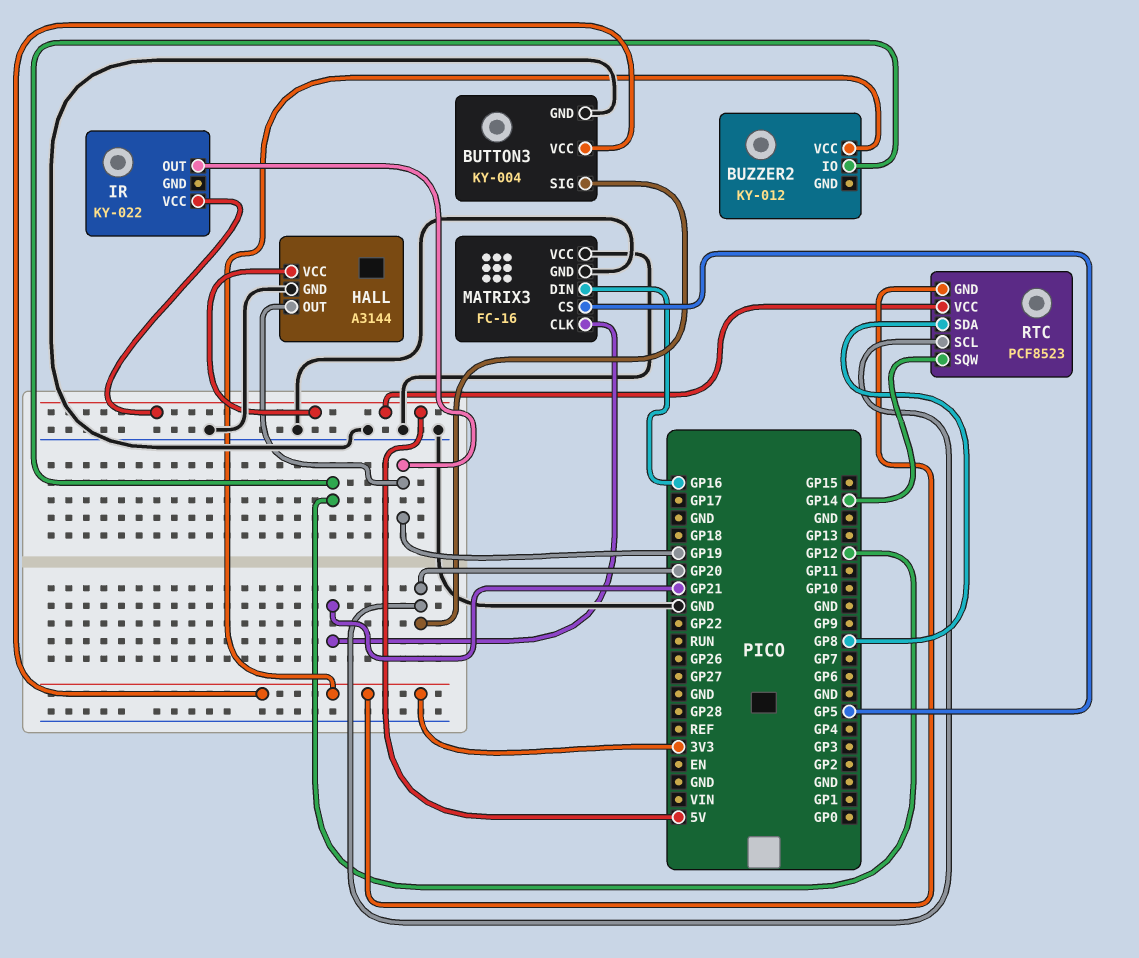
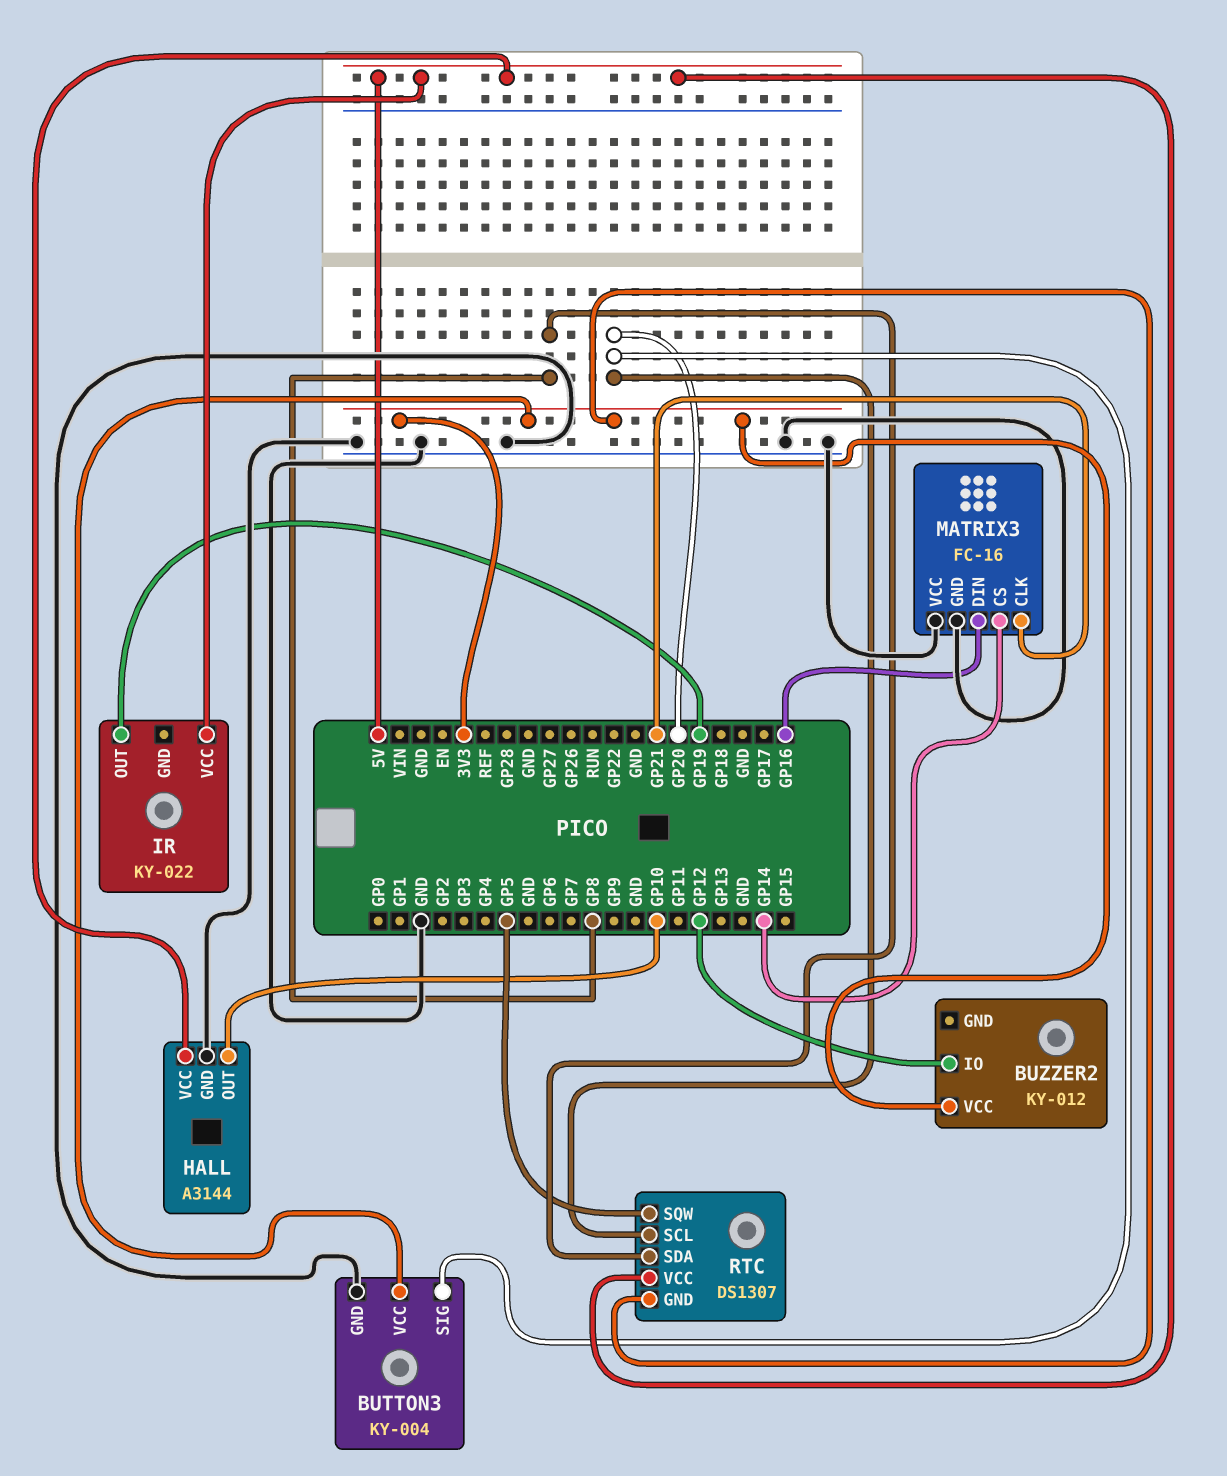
HALL pin OUT: GP19 -> GP10
MATRIX3 pin CS: GP5 -> GP14
RTC: PCF8523 -> DS1307
RTC pin SQW: GP14 -> GP5

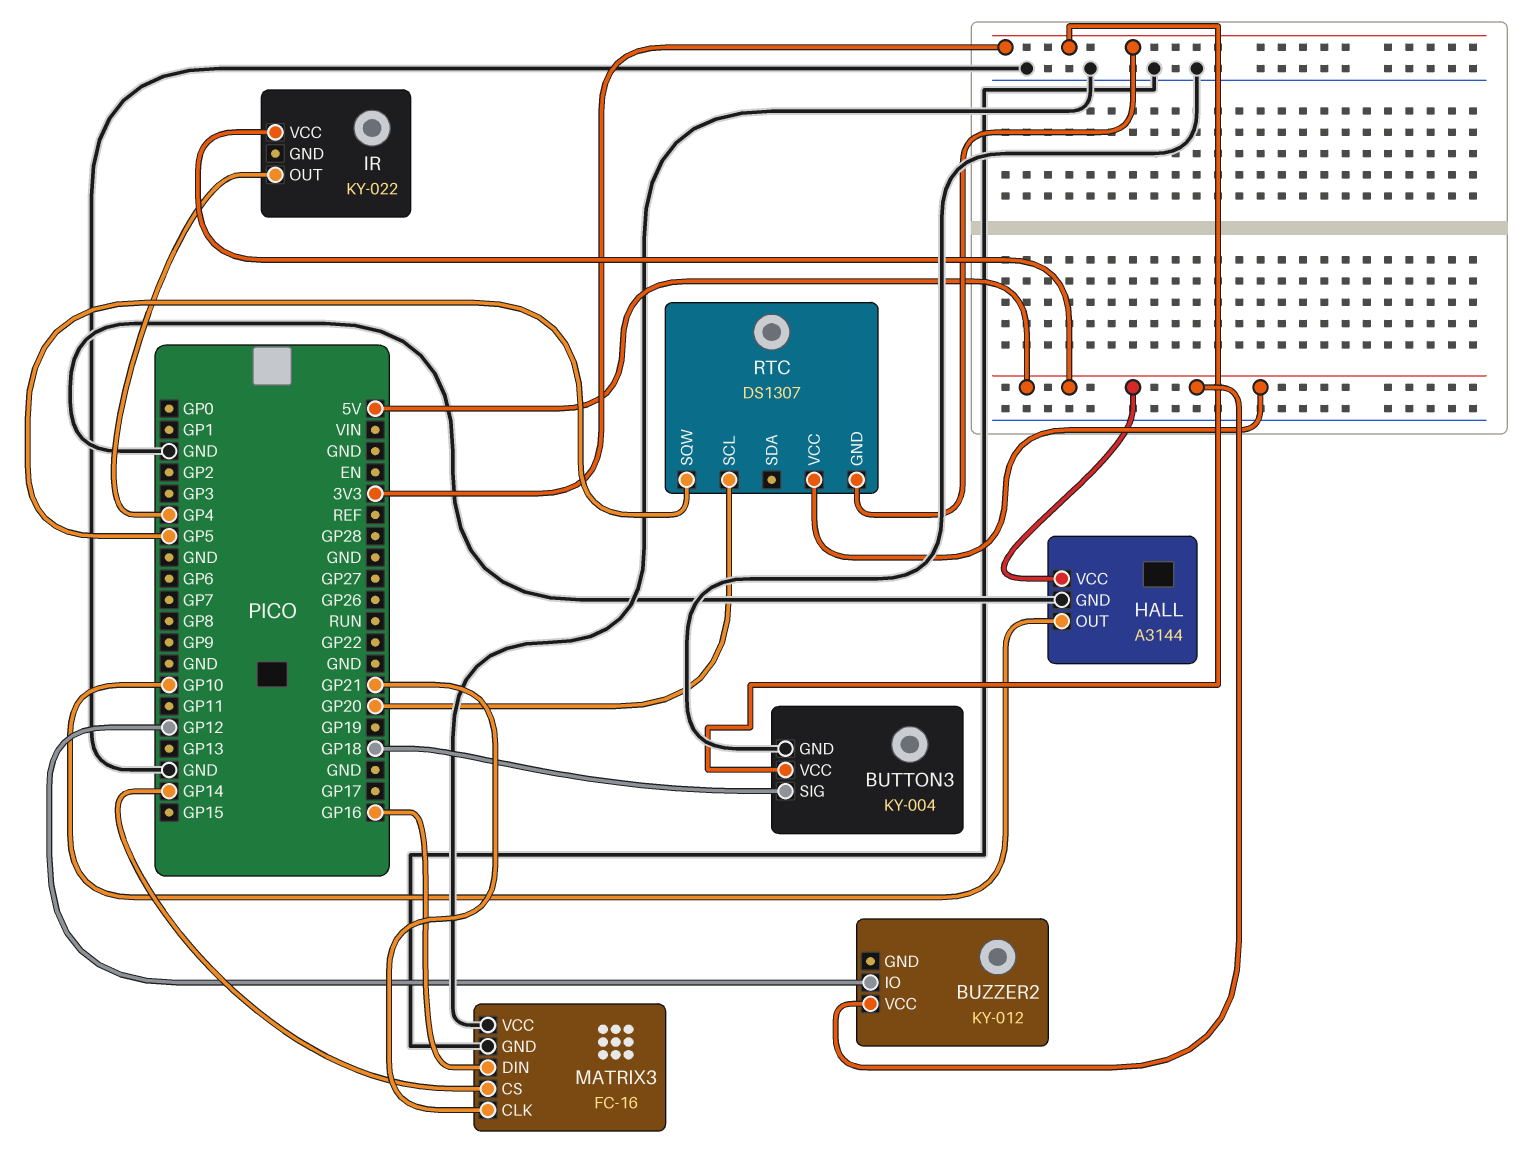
BUTTON3 pin SIG: GP20 -> GP18
BUZZER2 pin VCC: 3V3 -> 5V
IR pin OUT: GP19 -> GP4
RTC pin SDA: GP8 -> none

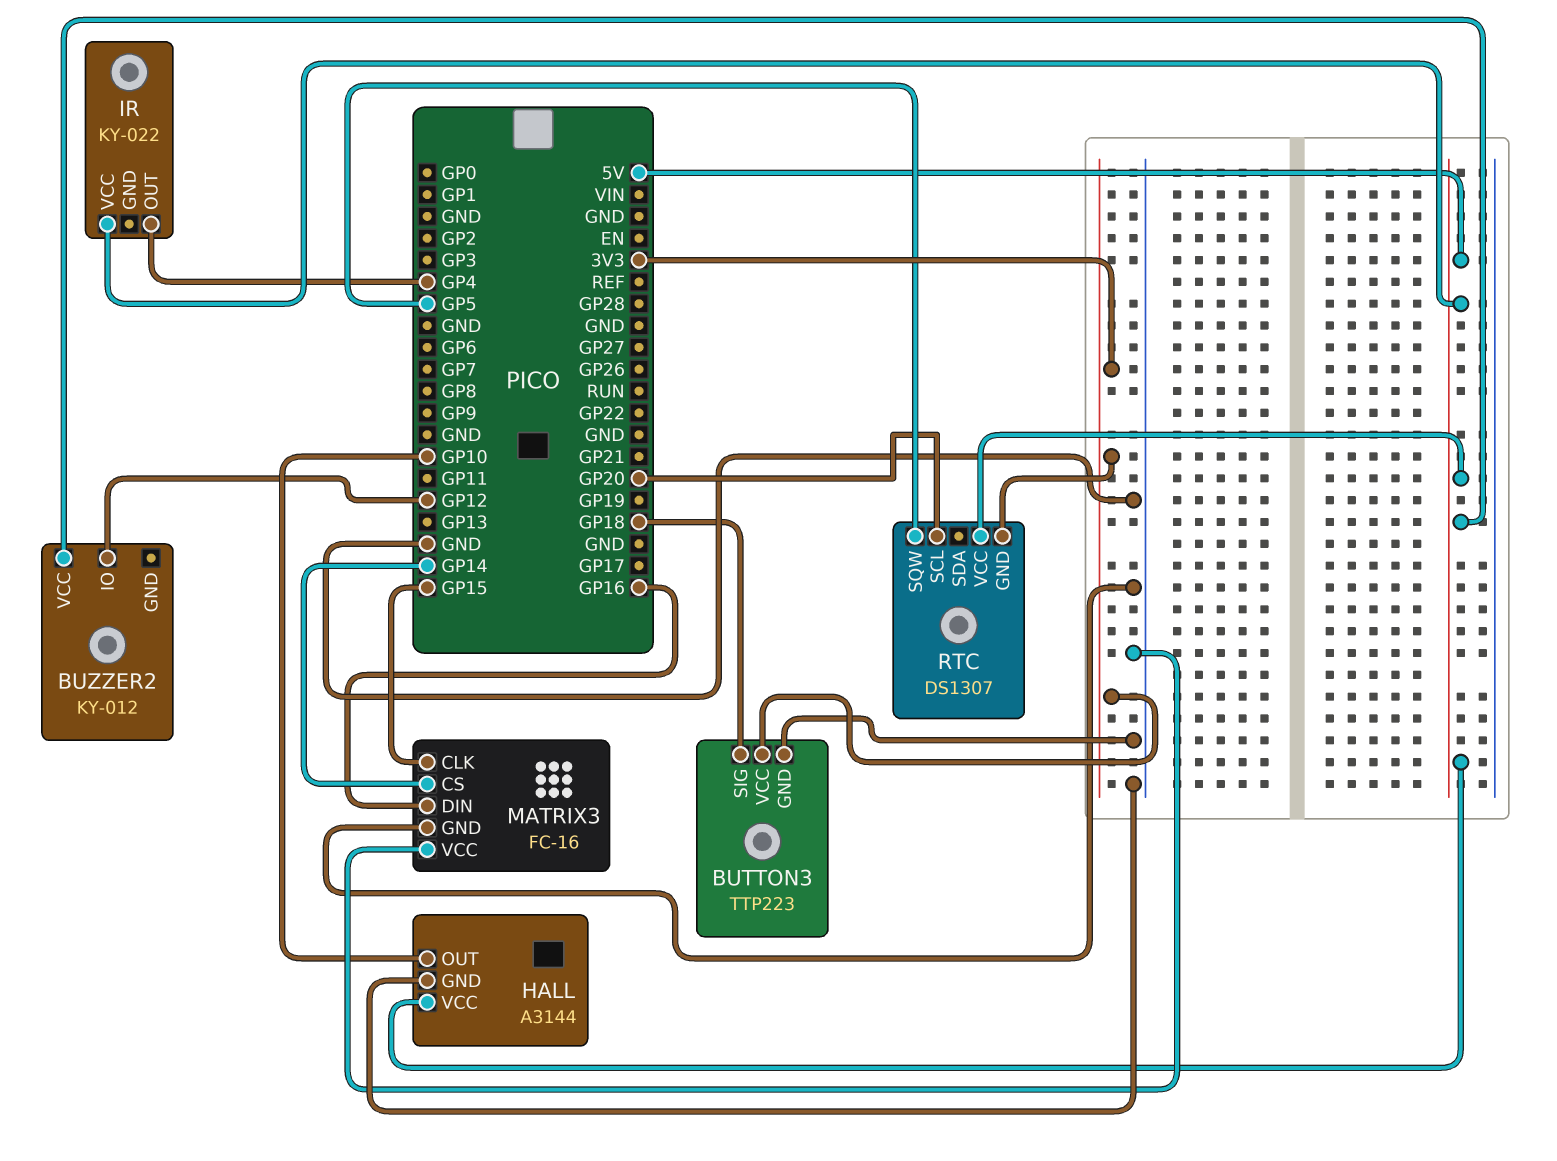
BUTTON3: KY-004 -> TTP223
MATRIX3 pin CLK: GP21 -> GP15

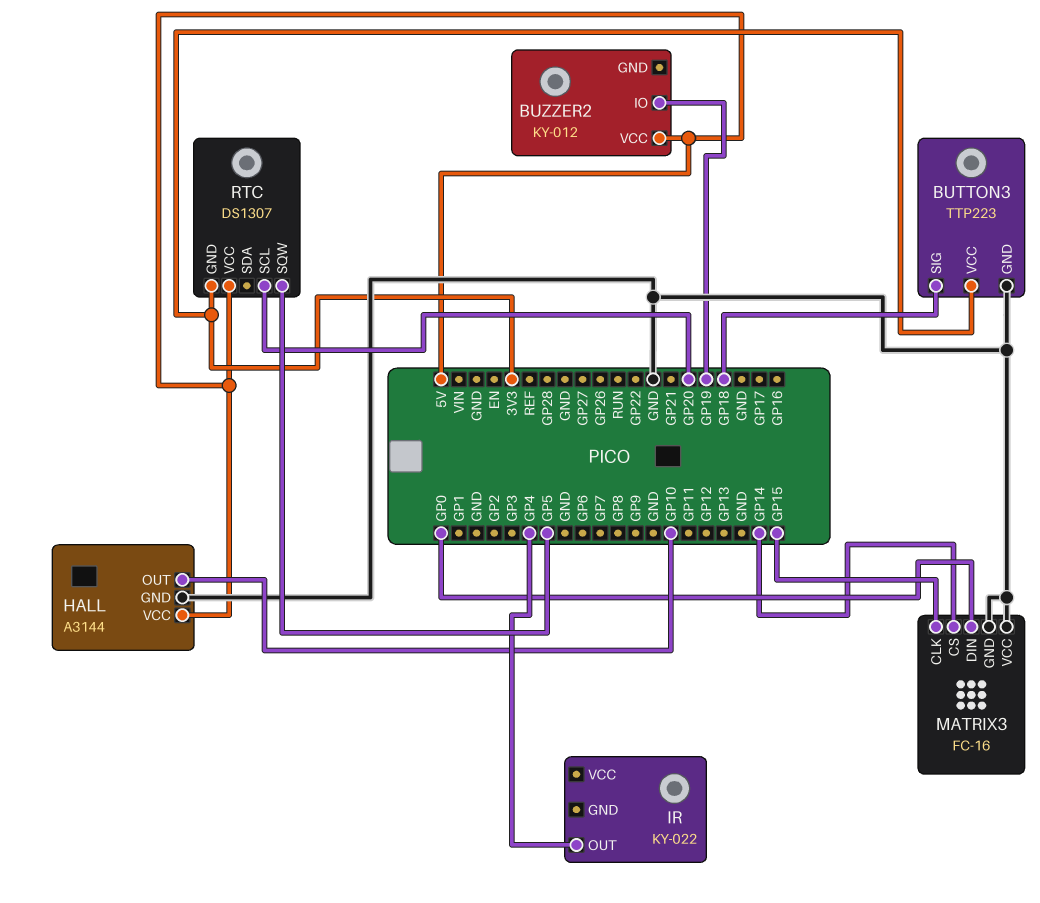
BUZZER2 pin IO: GP12 -> GP19
IR pin VCC: 5V -> none
MATRIX3 pin DIN: GP16 -> GP0

